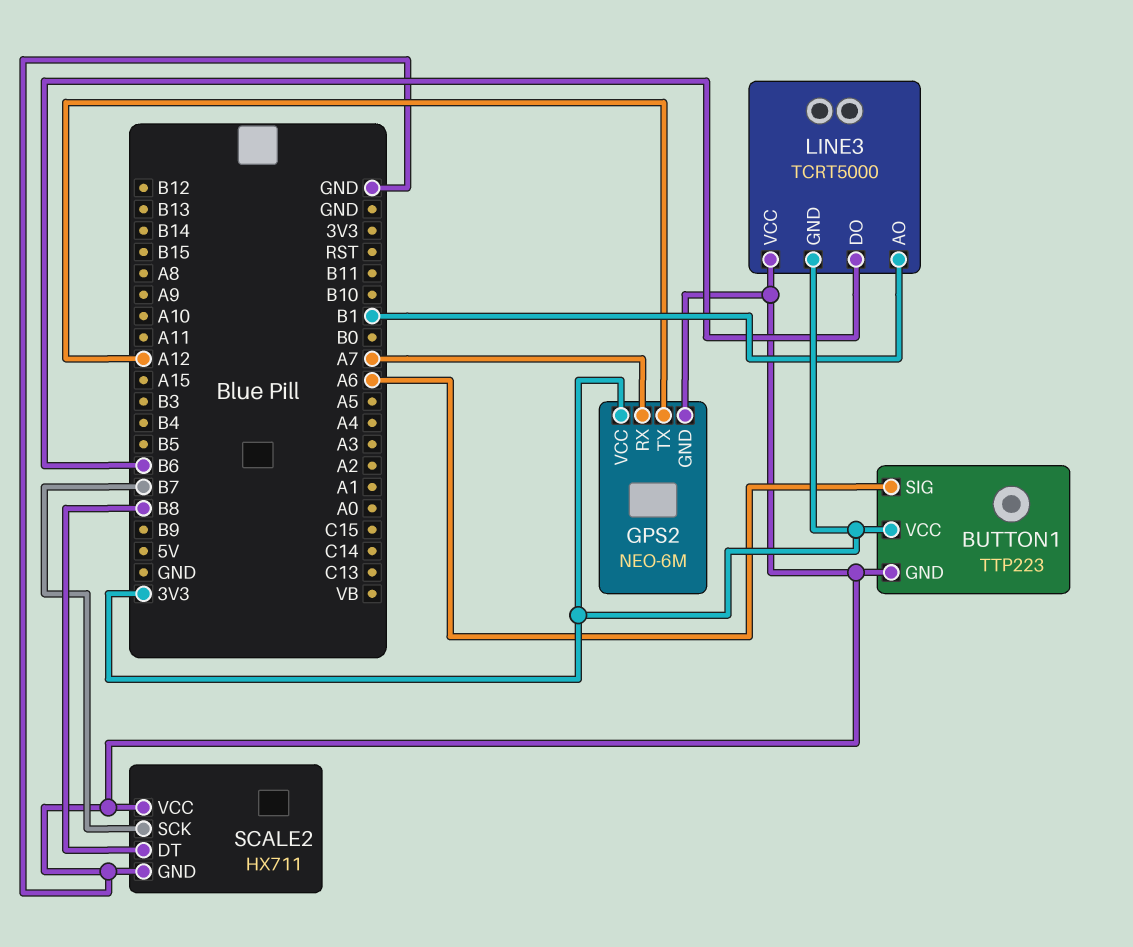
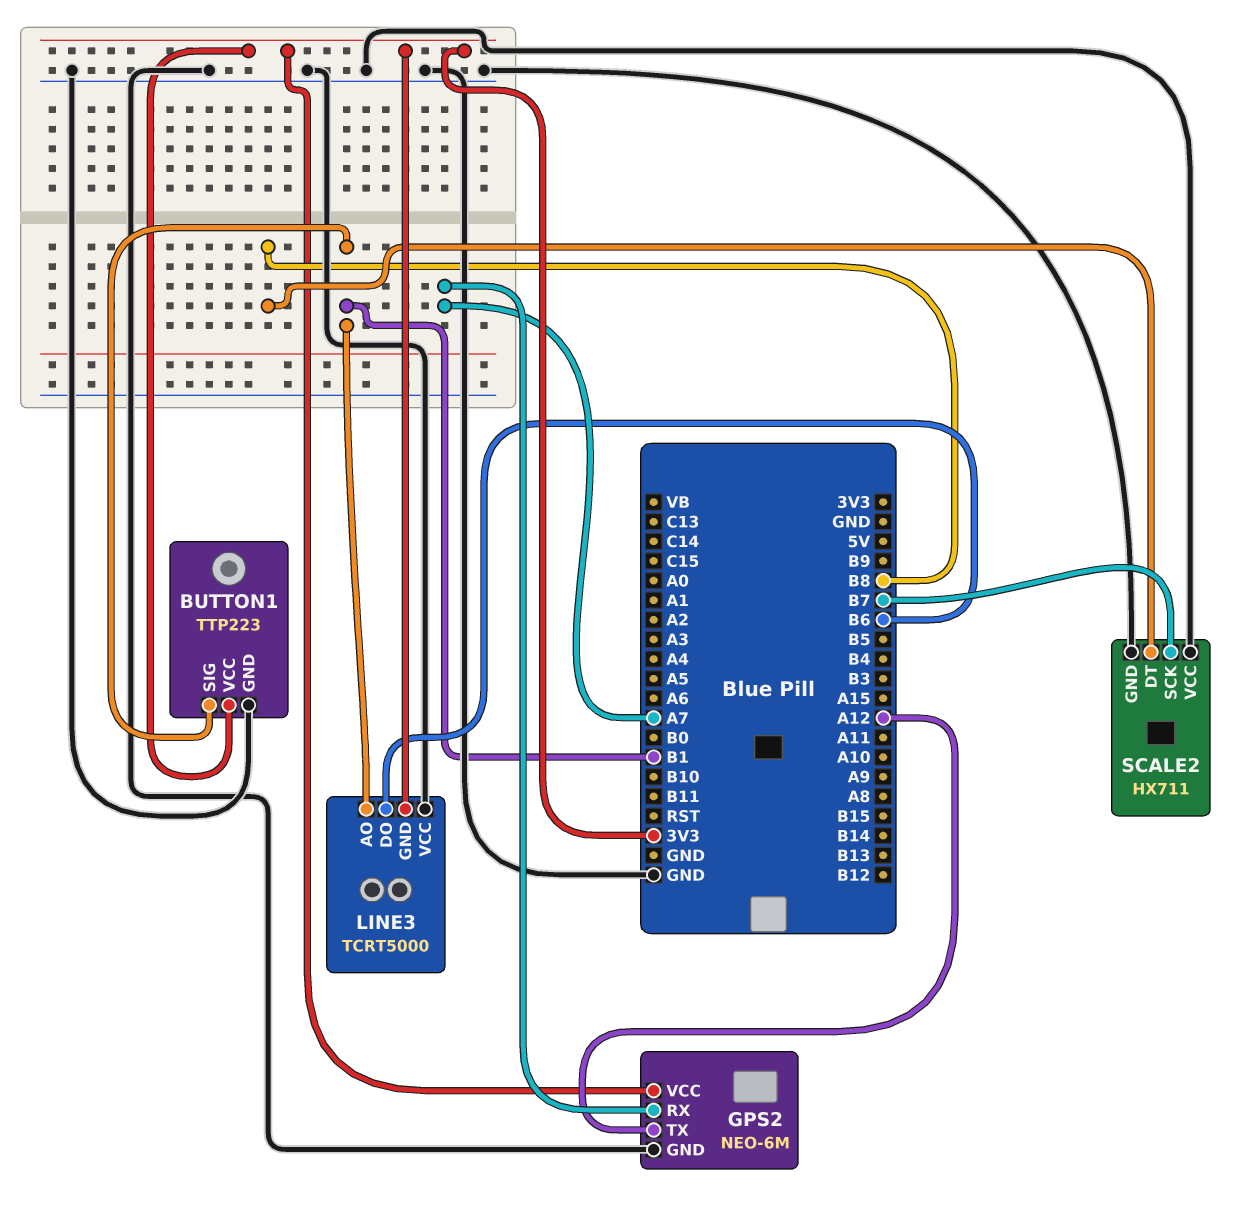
BUTTON1 pin SIG: A6 -> B1

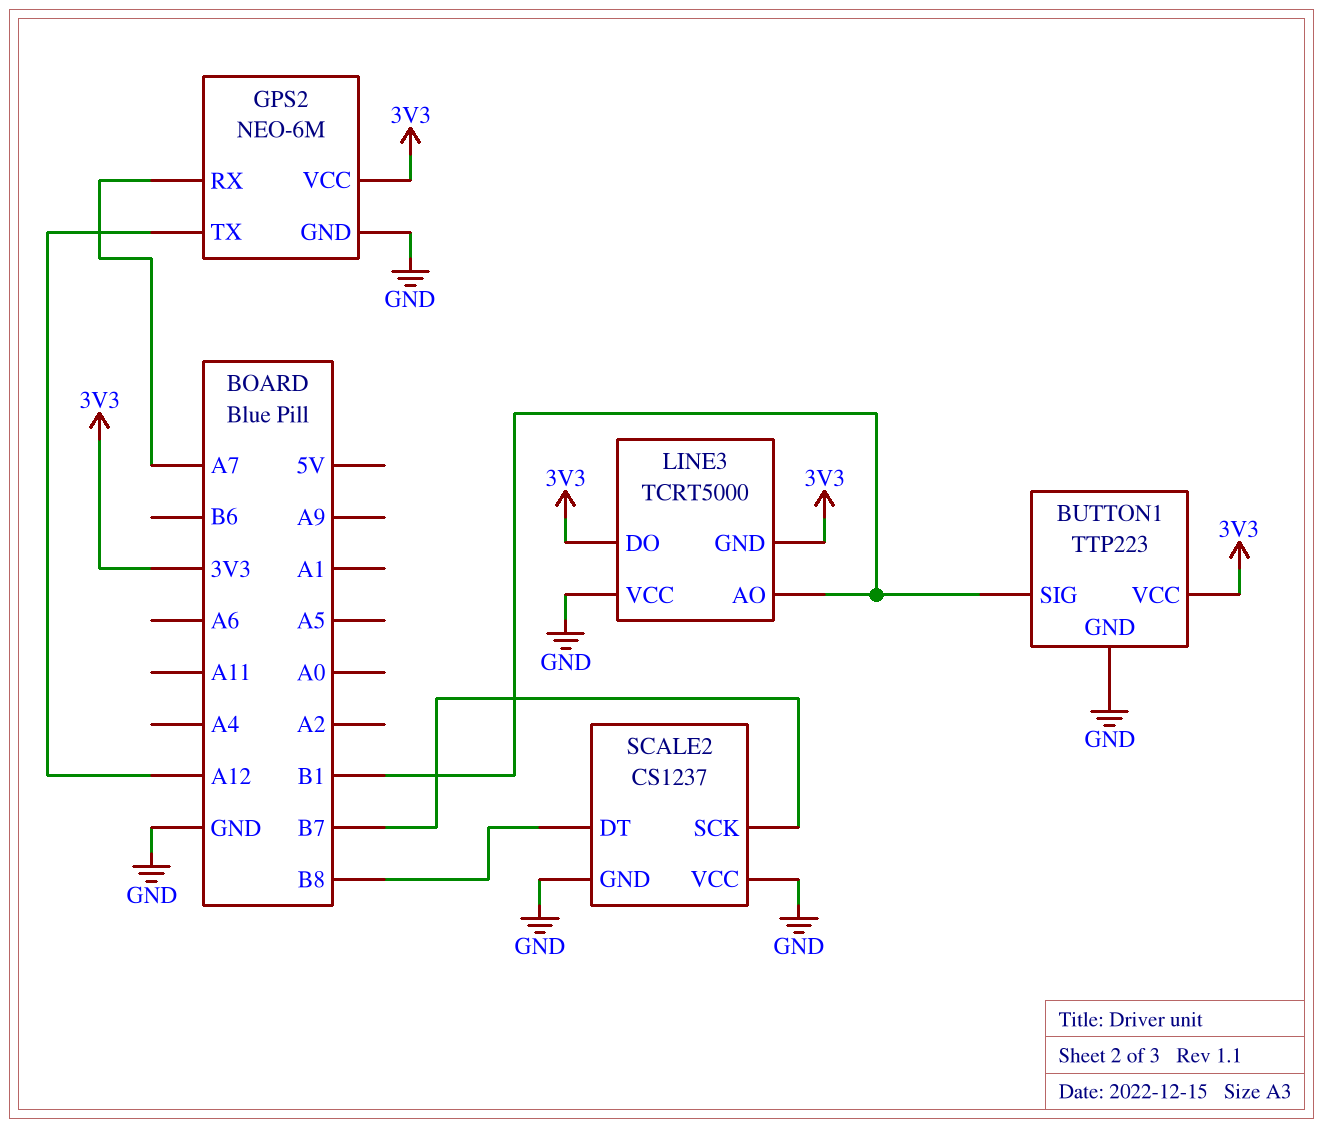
LINE3 pin DO: B6 -> 3V3
SCALE2: HX711 -> CS1237

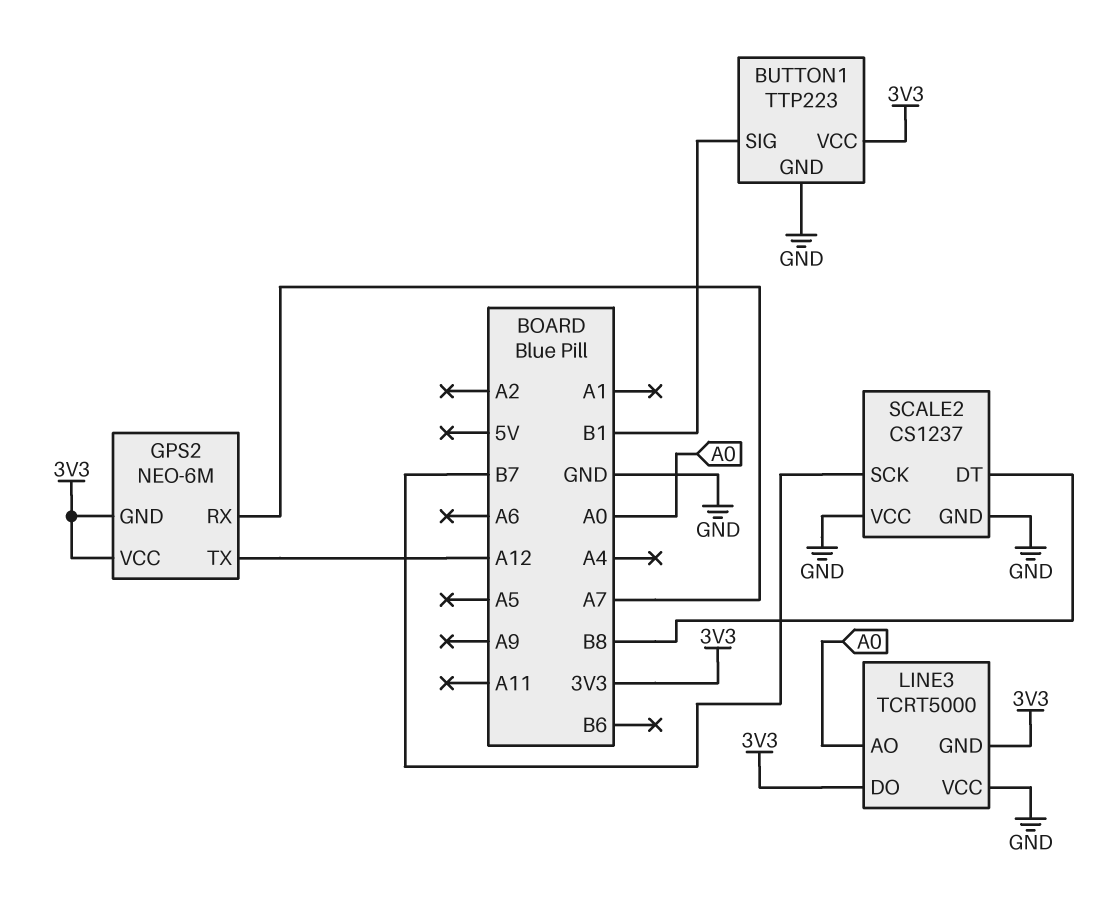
GPS2 pin GND: GND -> 3V3
LINE3 pin AO: B1 -> A0

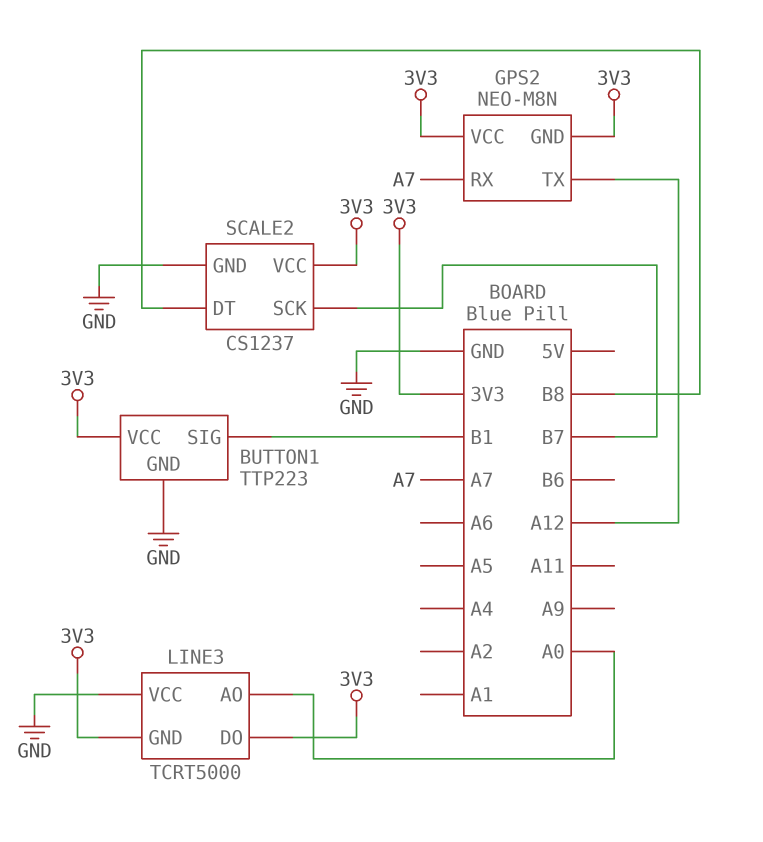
GPS2: NEO-6M -> NEO-M8N
SCALE2 pin VCC: GND -> 3V3

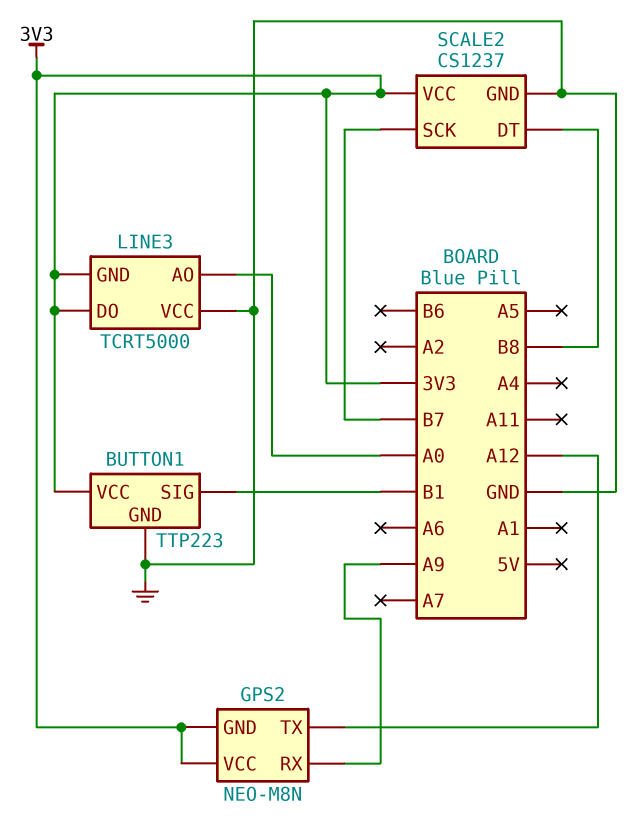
GPS2 pin RX: A7 -> A9

